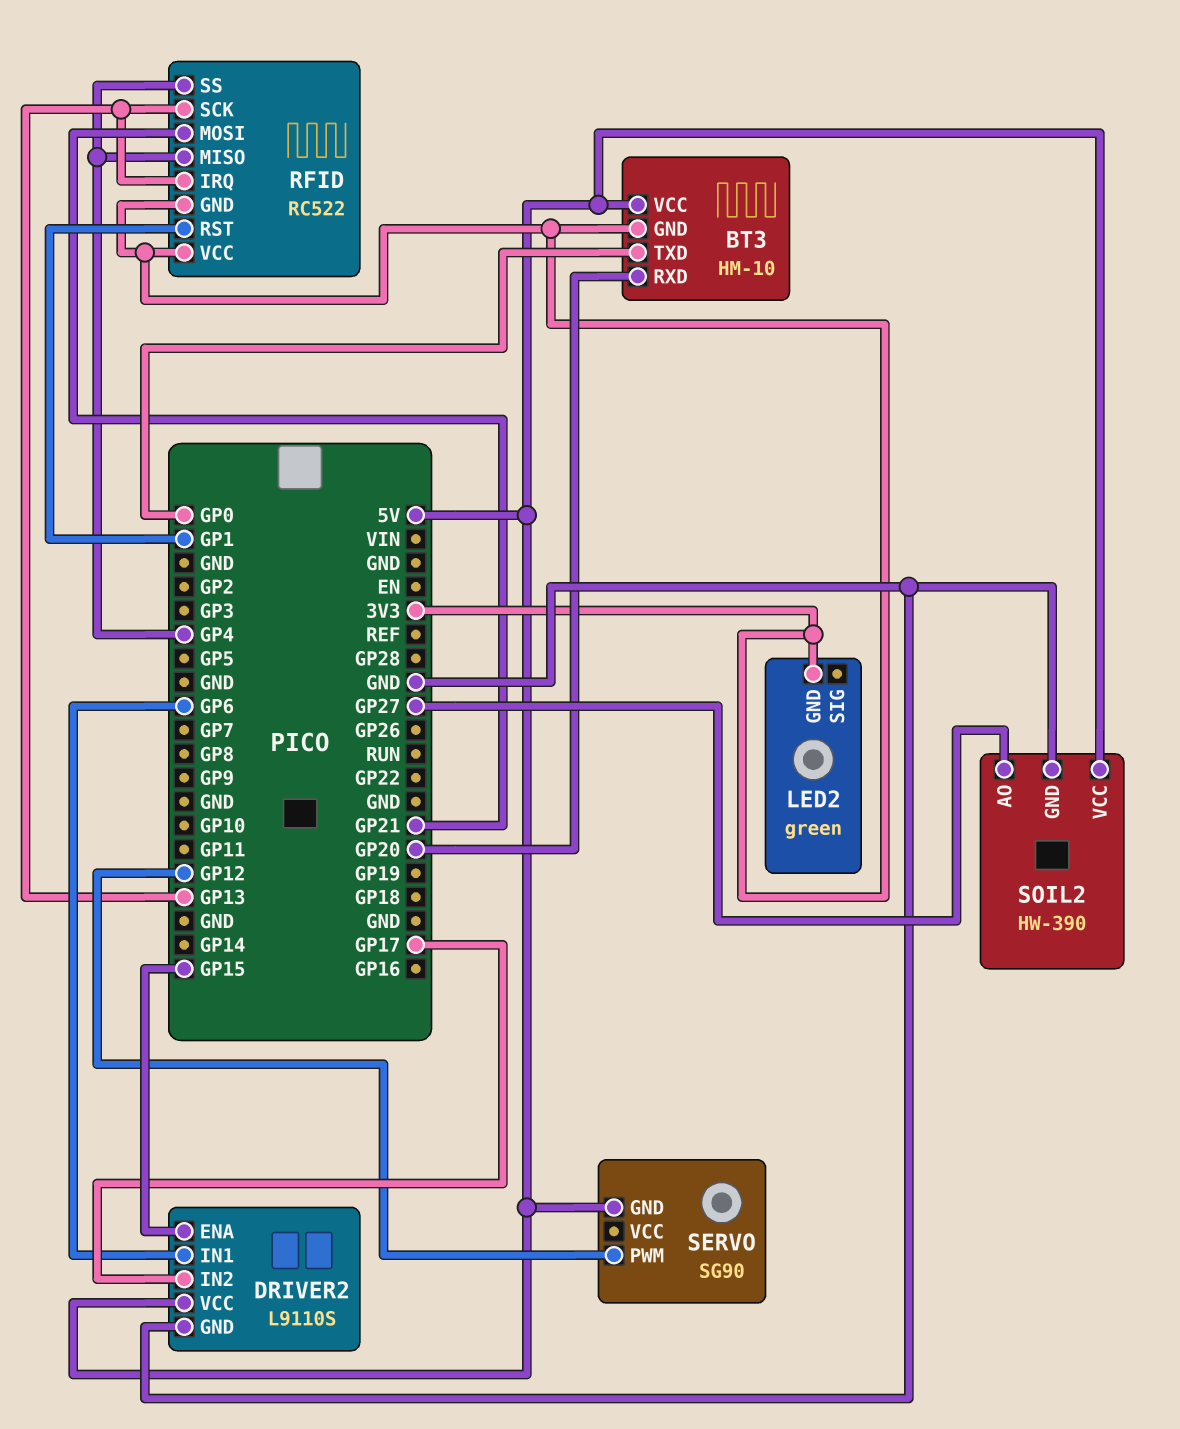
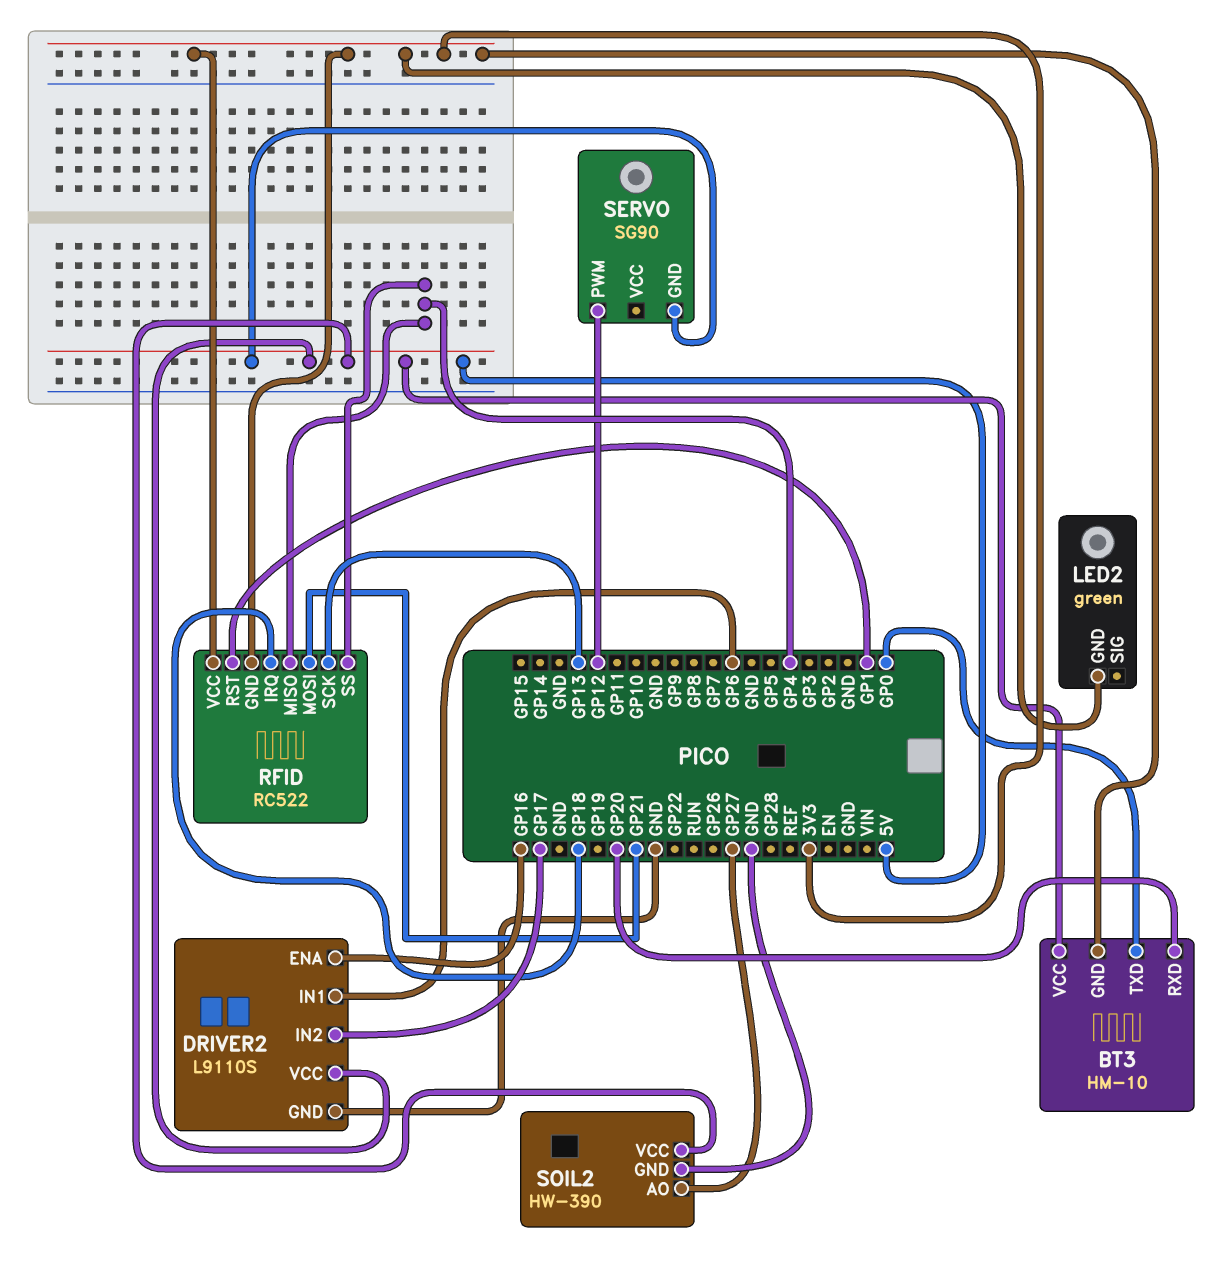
DRIVER2 pin ENA: GP15 -> GP16
RFID pin IRQ: GP13 -> GP18

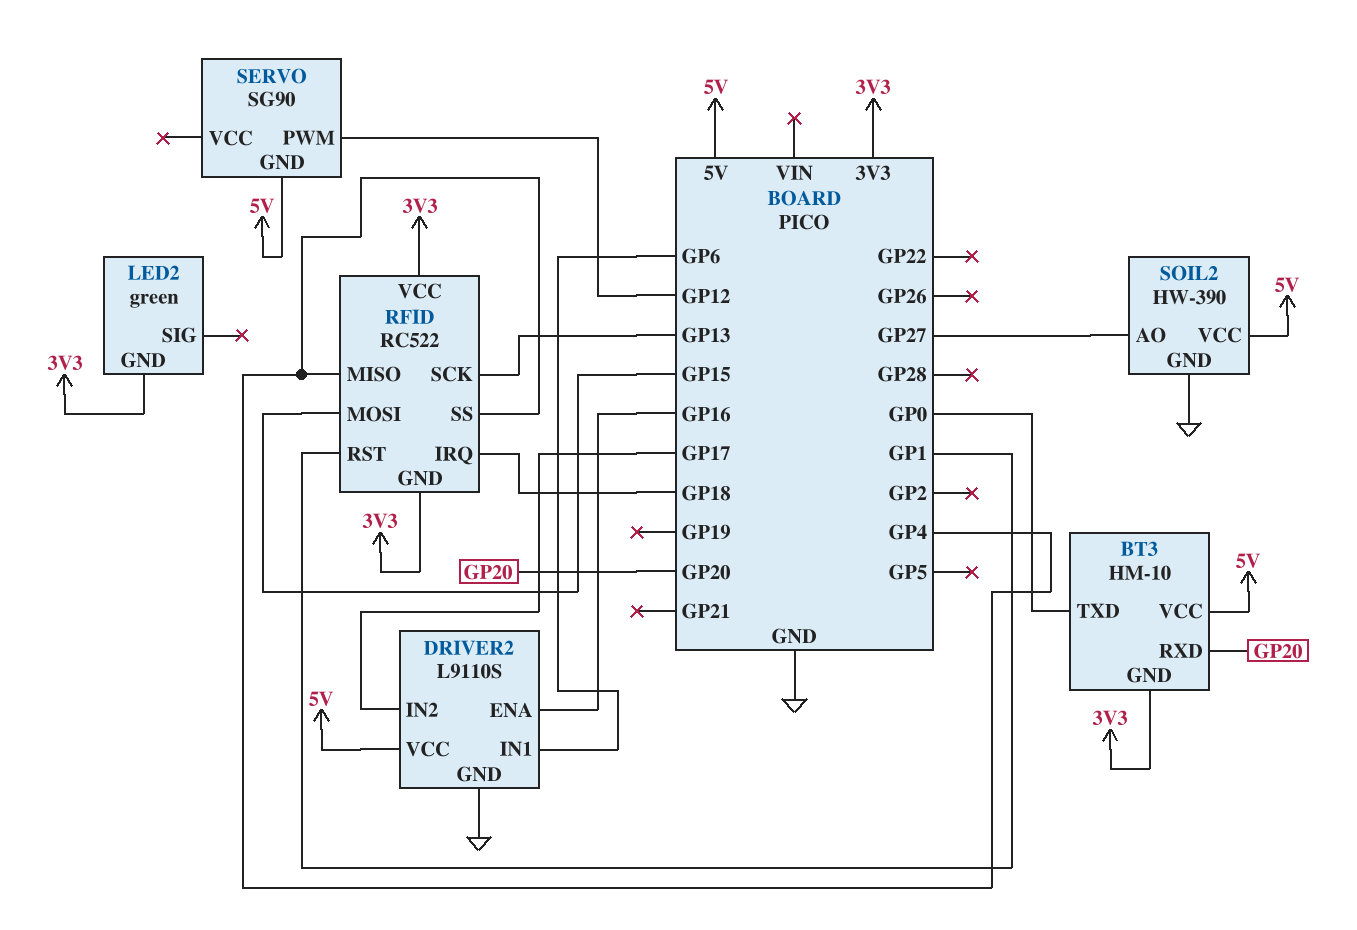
RFID pin MOSI: GP21 -> GP15

